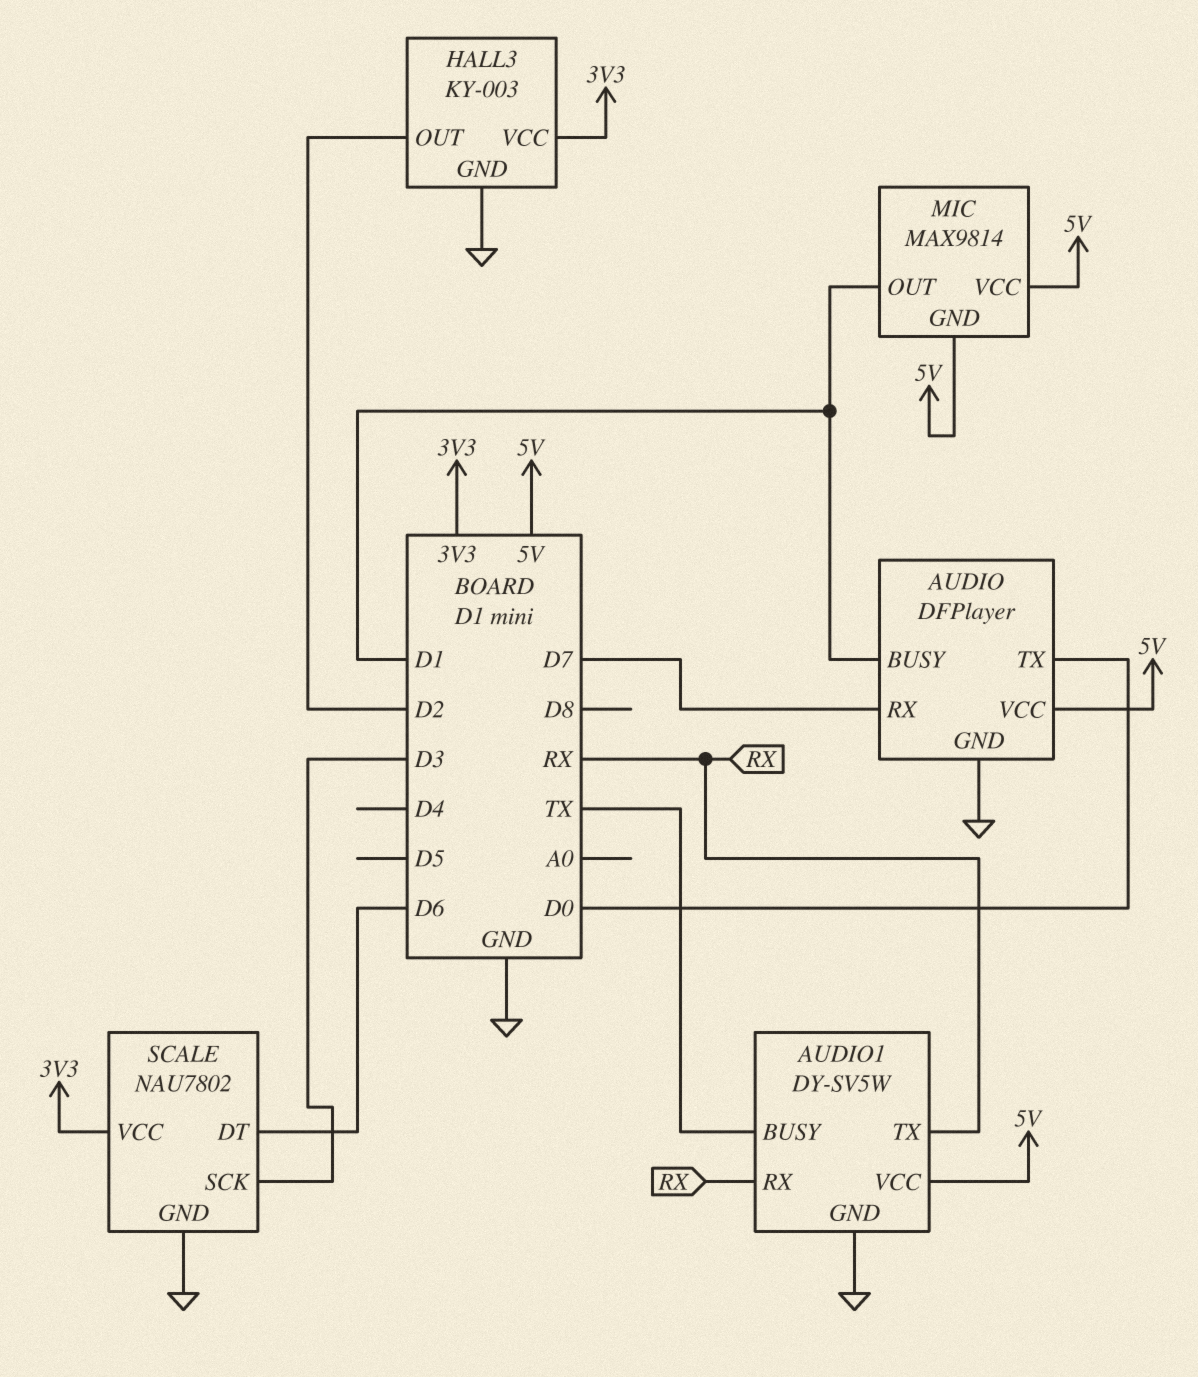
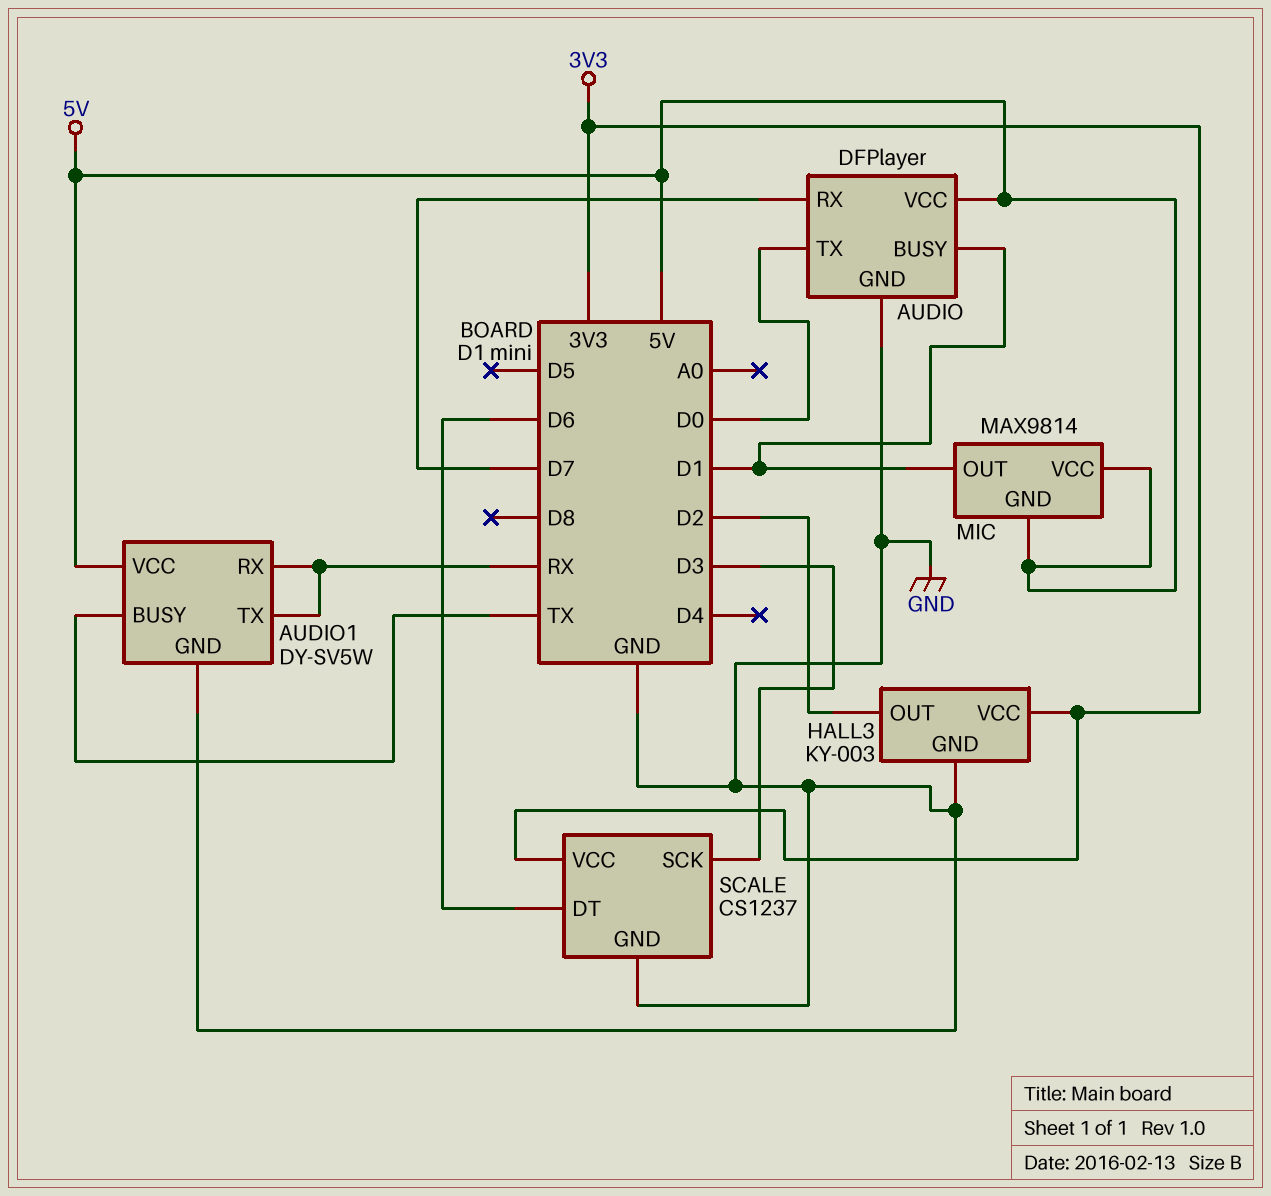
SCALE: NAU7802 -> CS1237

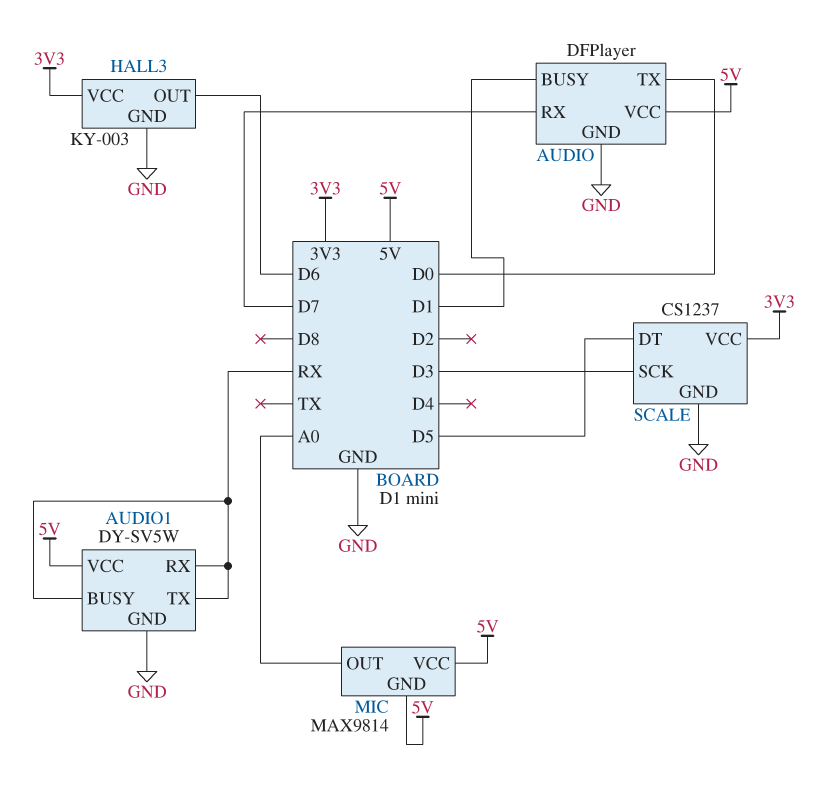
AUDIO1 pin BUSY: TX -> RX
HALL3 pin OUT: D2 -> D6
MIC pin OUT: D1 -> A0
SCALE pin DT: D6 -> D5

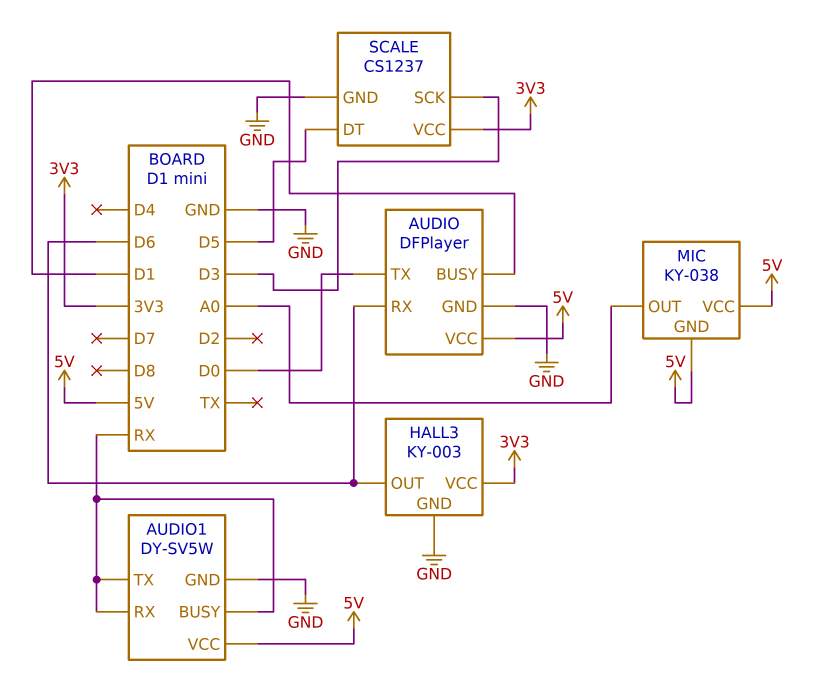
AUDIO pin RX: D7 -> D6
MIC: MAX9814 -> KY-038

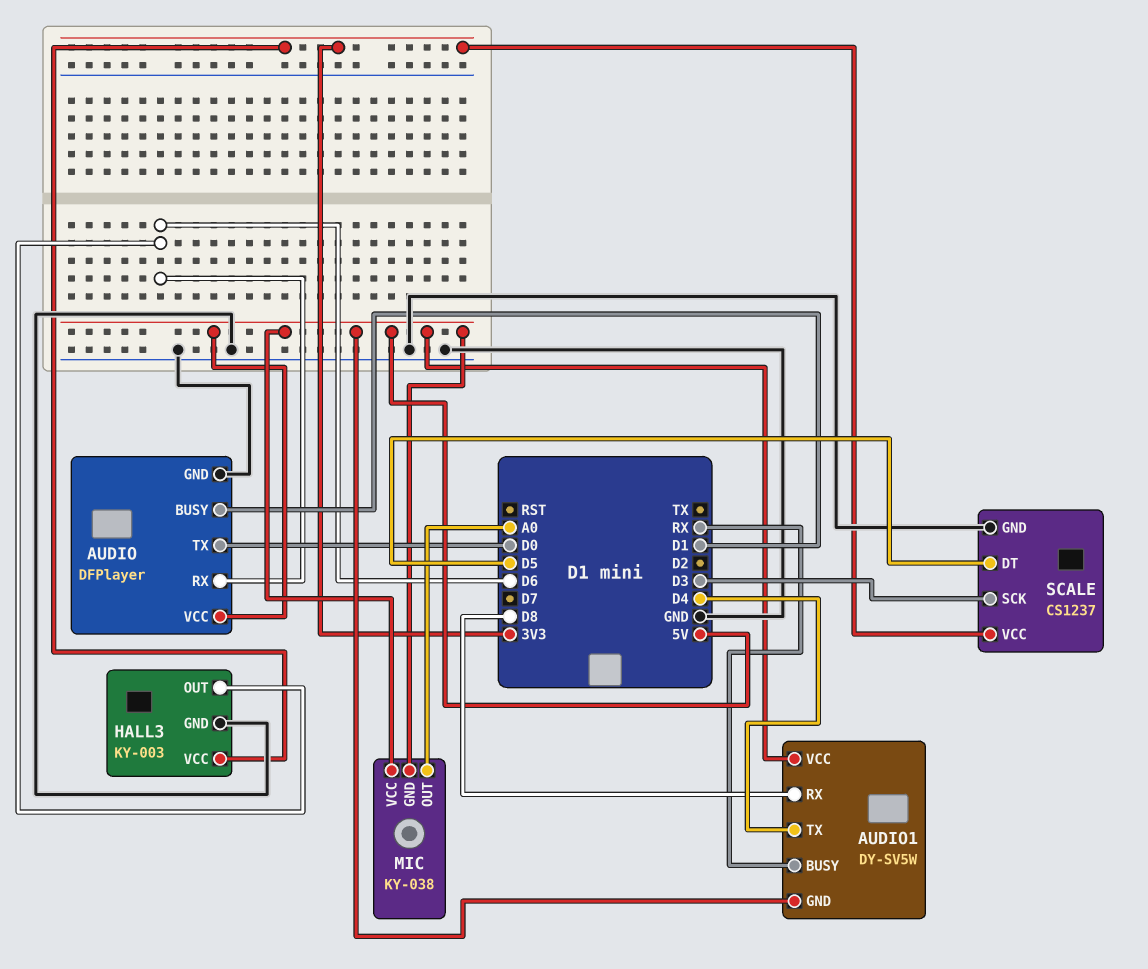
AUDIO1 pin GND: GND -> 5V
AUDIO1 pin RX: RX -> D8
AUDIO1 pin TX: RX -> D4

